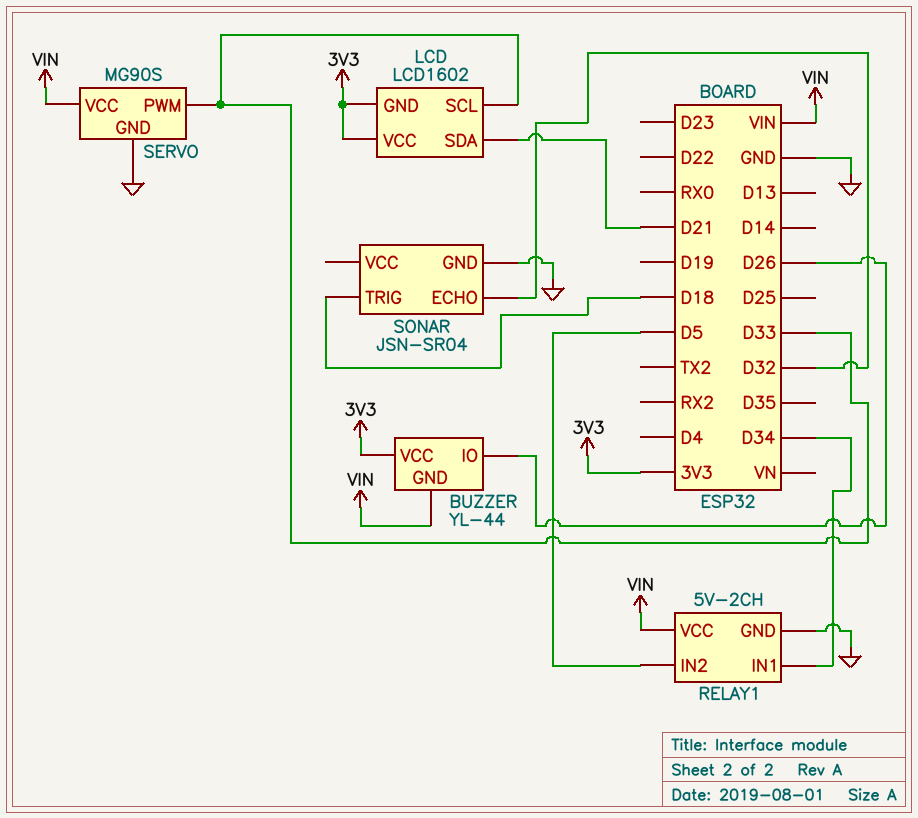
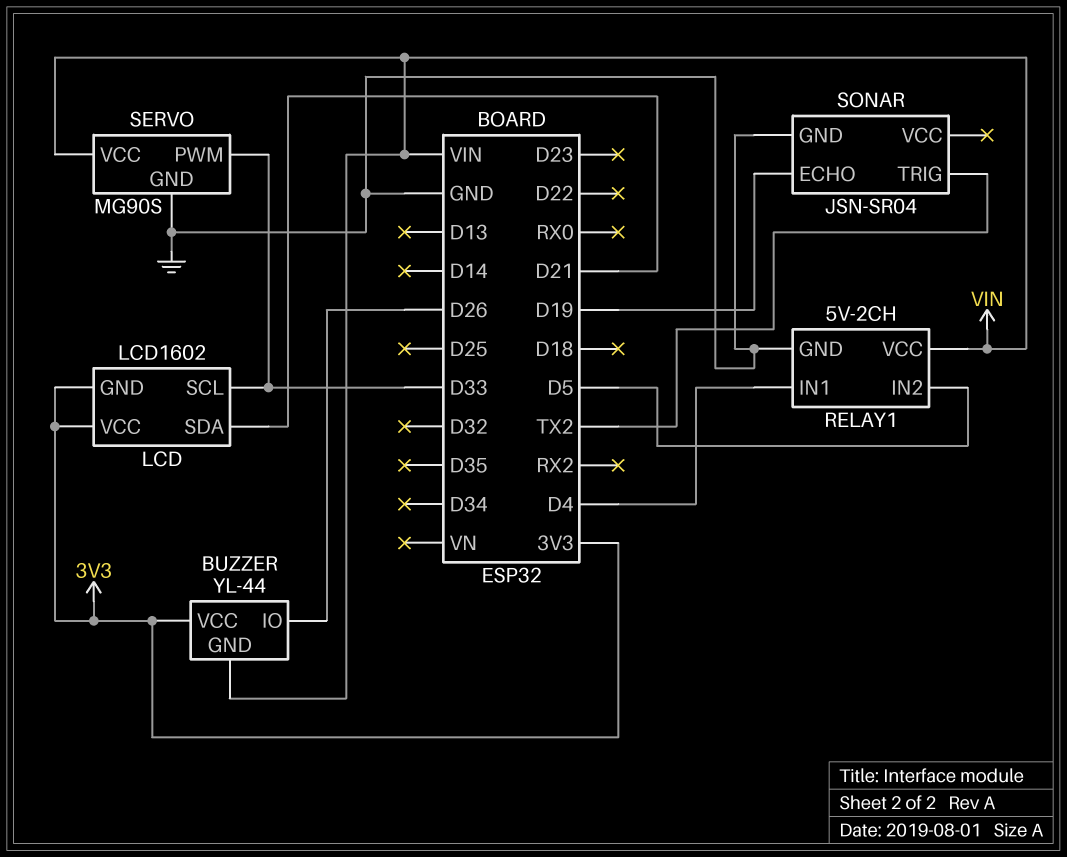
RELAY1 pin IN1: D34 -> D4
SONAR pin ECHO: D32 -> D19
SONAR pin TRIG: D18 -> TX2

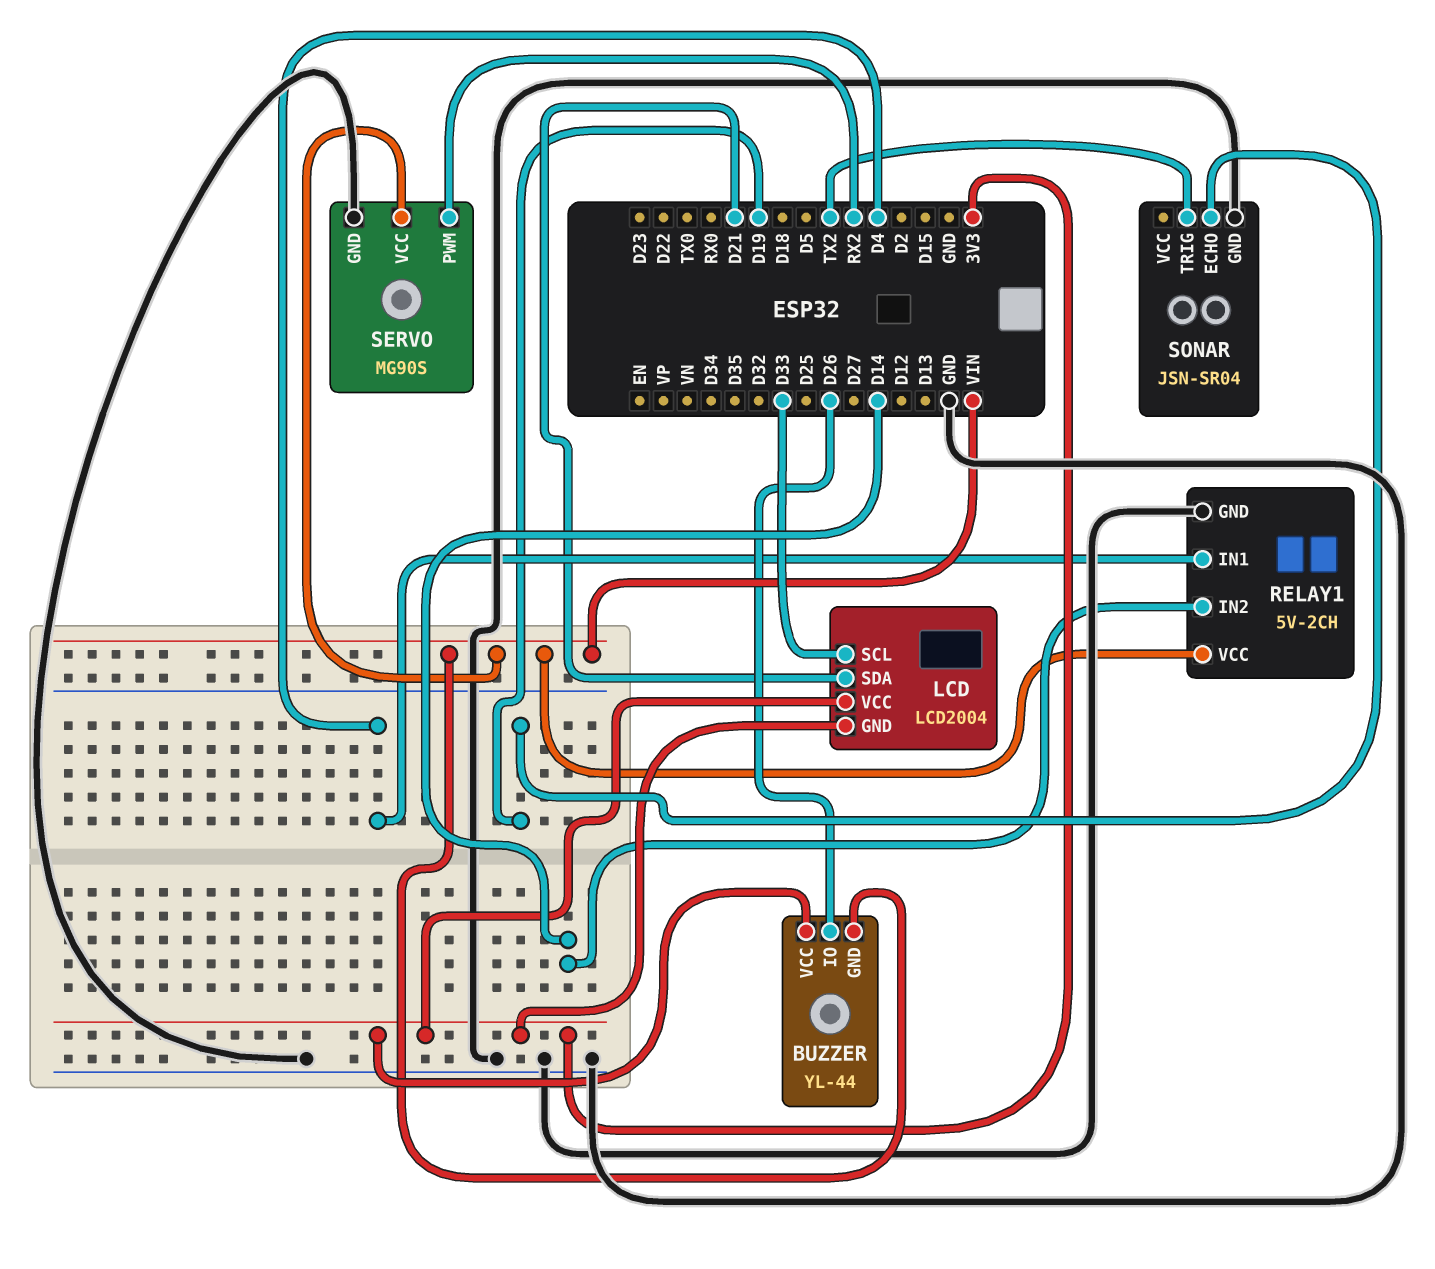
LCD: LCD1602 -> LCD2004
RELAY1 pin IN2: D5 -> D14
SERVO pin PWM: D33 -> RX2

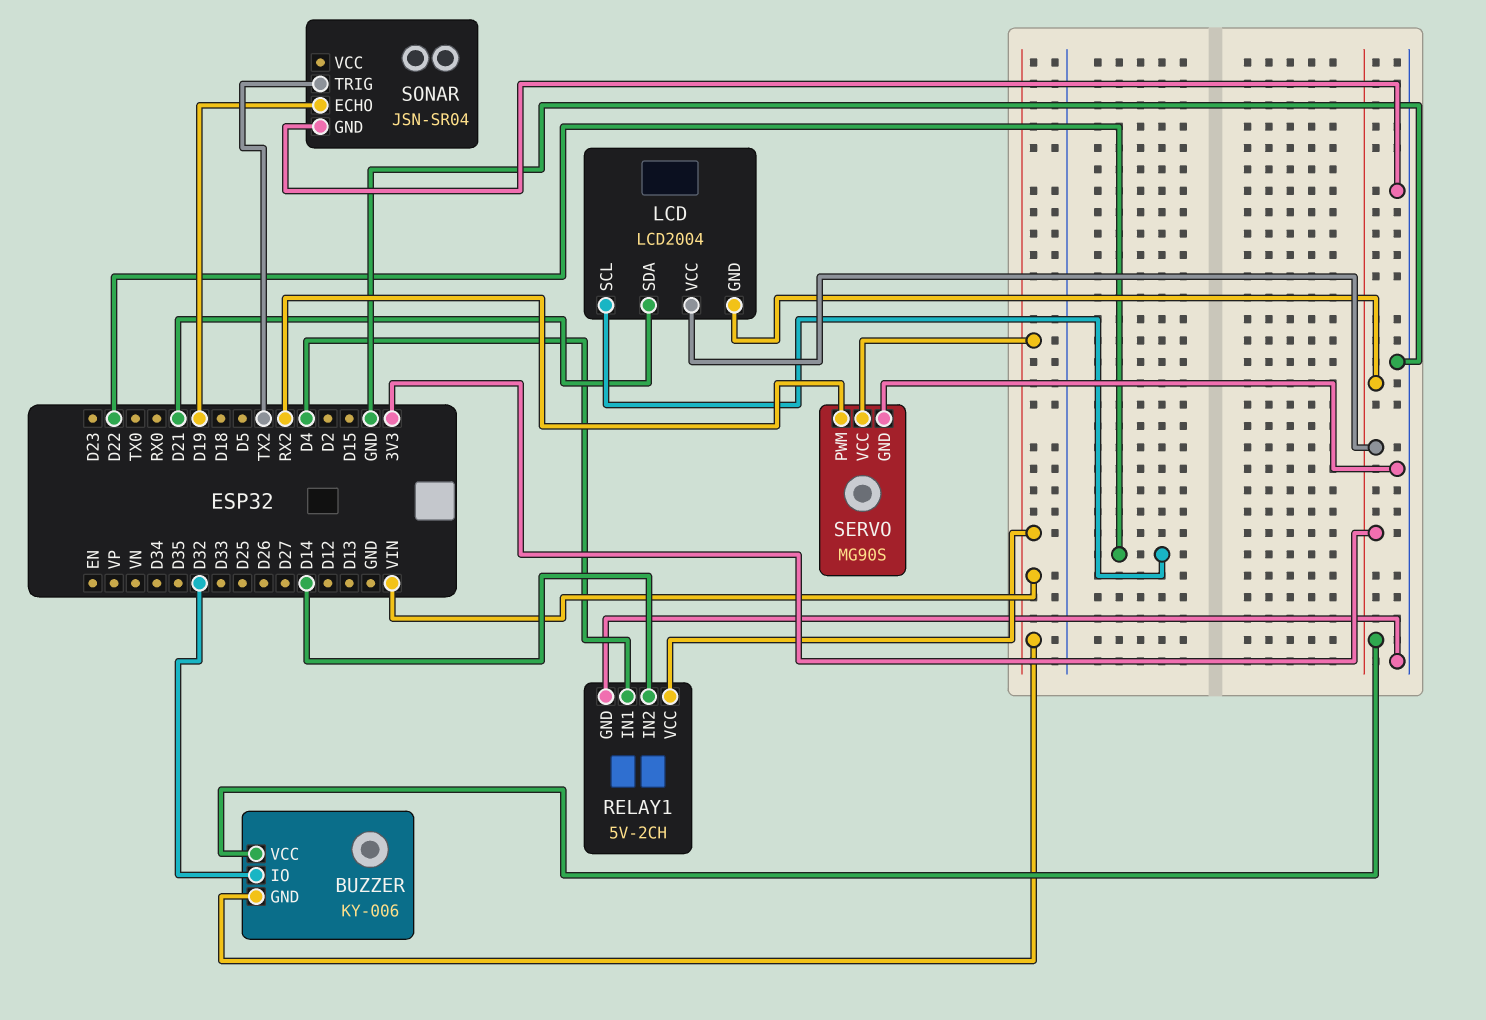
BUZZER: YL-44 -> KY-006
BUZZER pin IO: D26 -> D32
LCD pin SCL: D33 -> D22

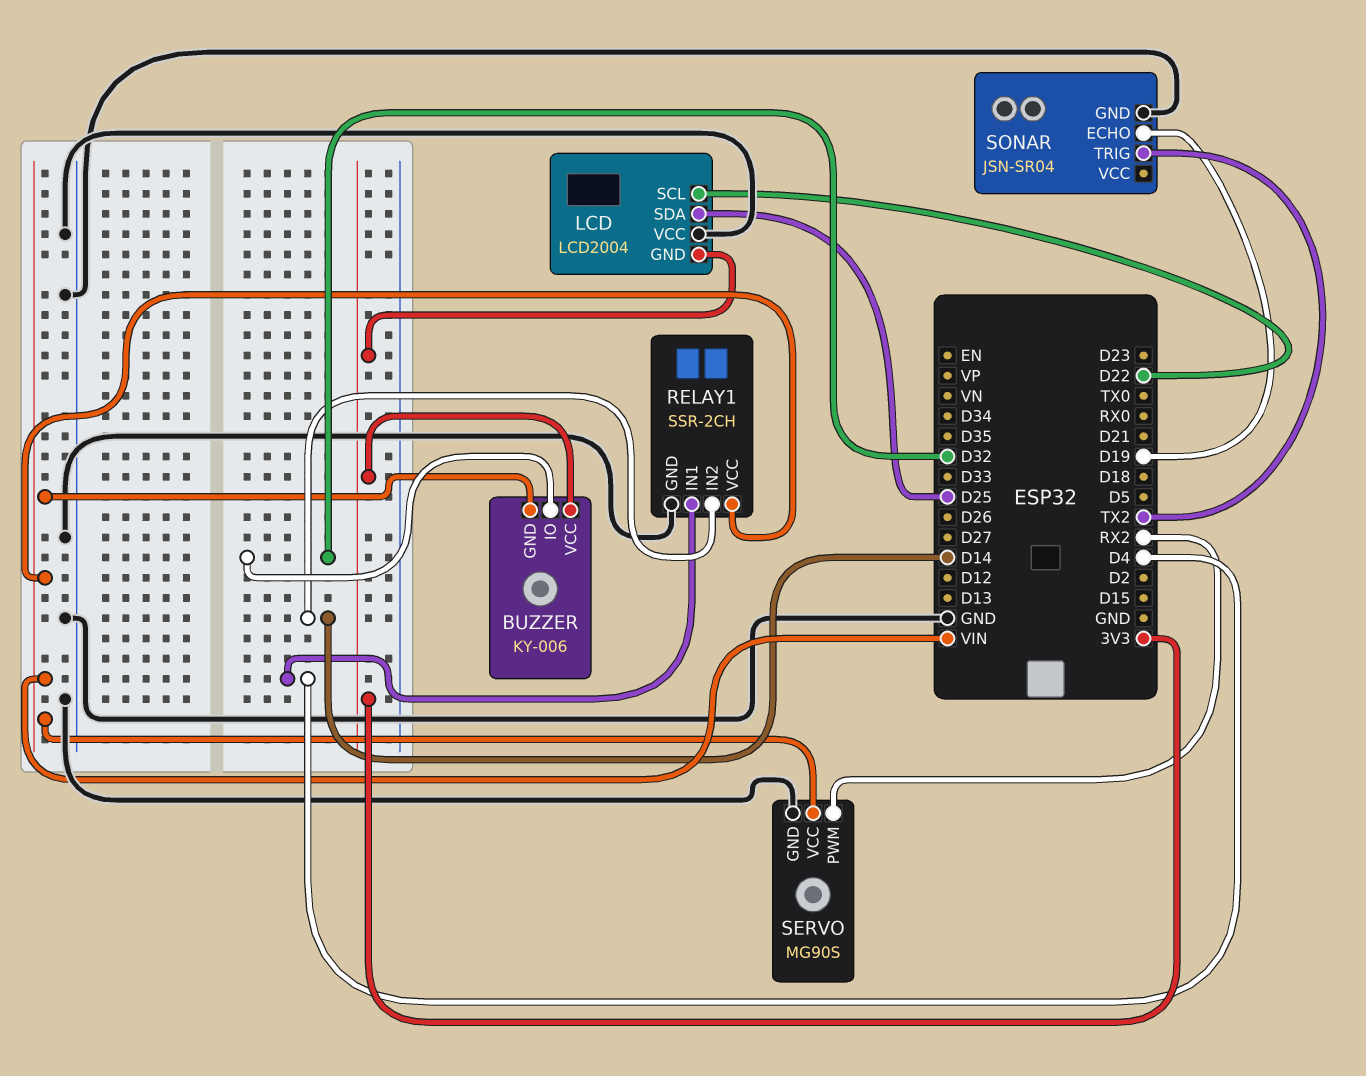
LCD pin SDA: D21 -> D25
LCD pin VCC: 3V3 -> GND
RELAY1: 5V-2CH -> SSR-2CH

